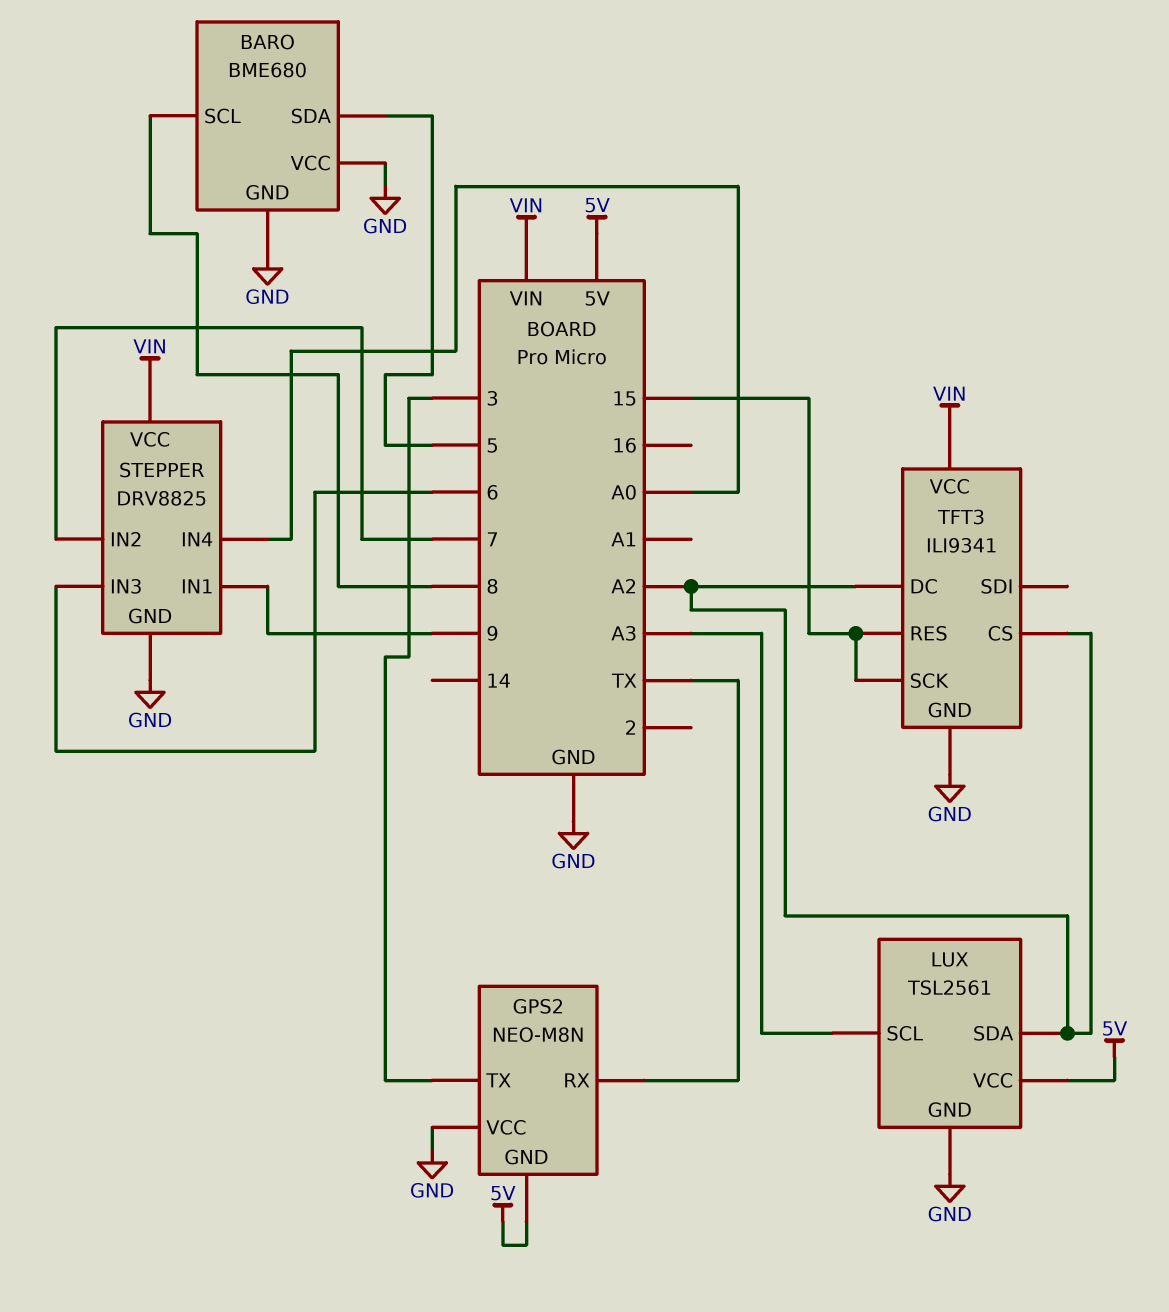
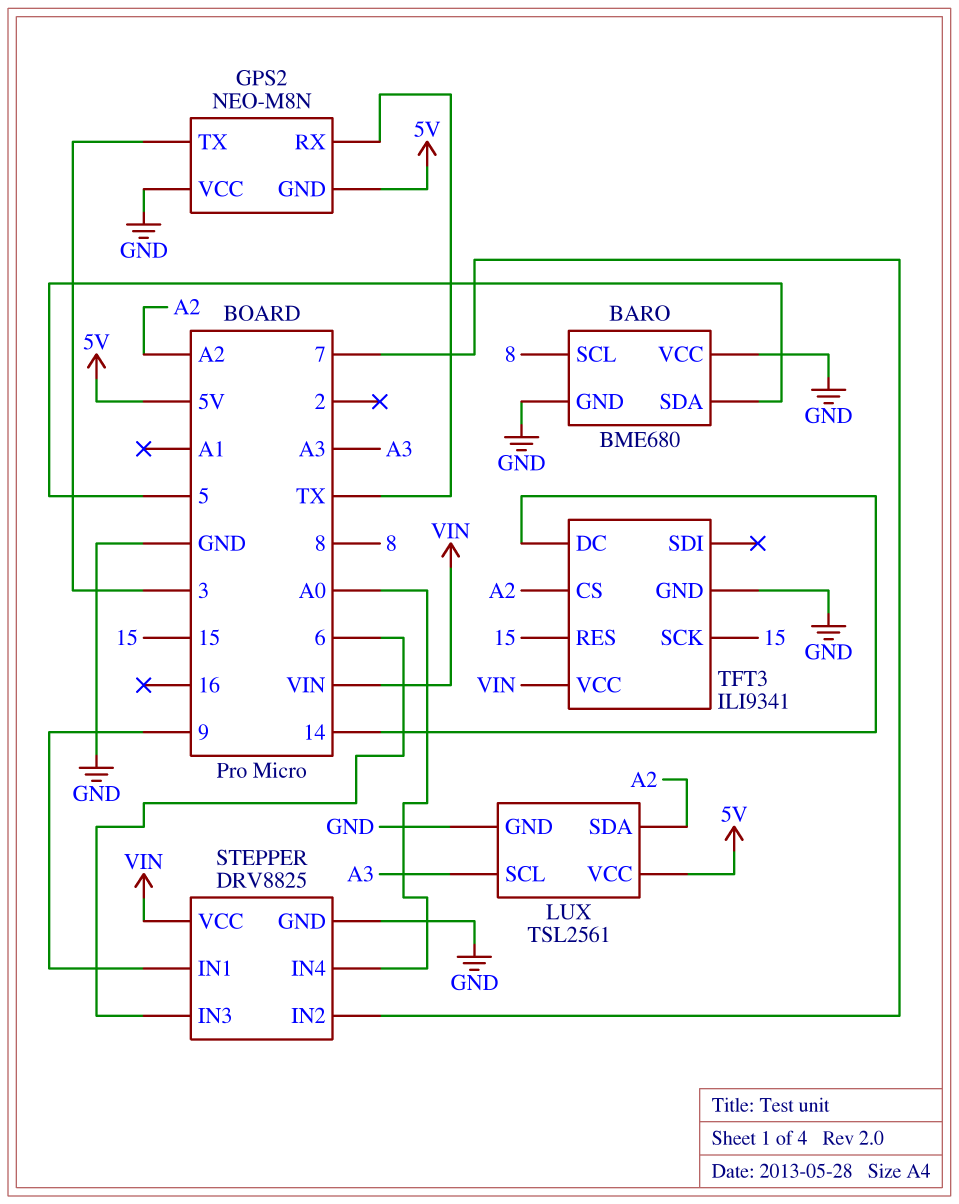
TFT3 pin DC: A2 -> 14

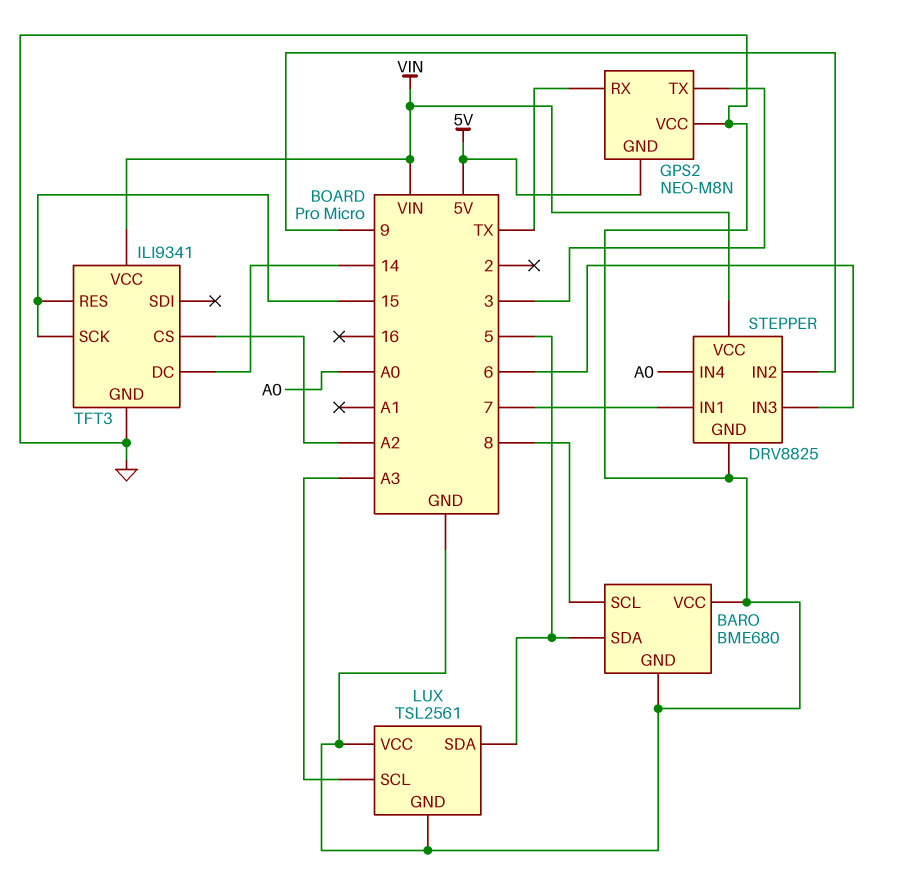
LUX pin SDA: A2 -> 5
LUX pin VCC: 5V -> GND
STEPPER pin IN1: 9 -> 7
STEPPER pin IN2: 7 -> 9

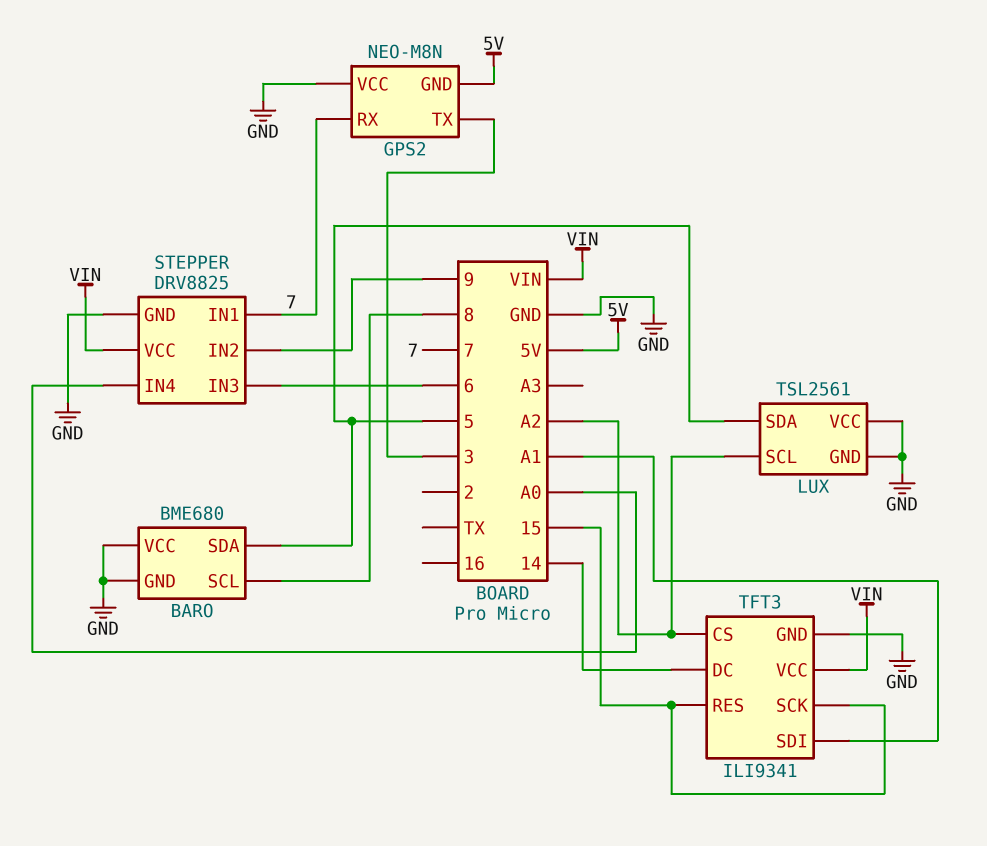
GPS2 pin RX: TX -> 7
LUX pin SCL: A3 -> A2
TFT3 pin SDI: none -> A1

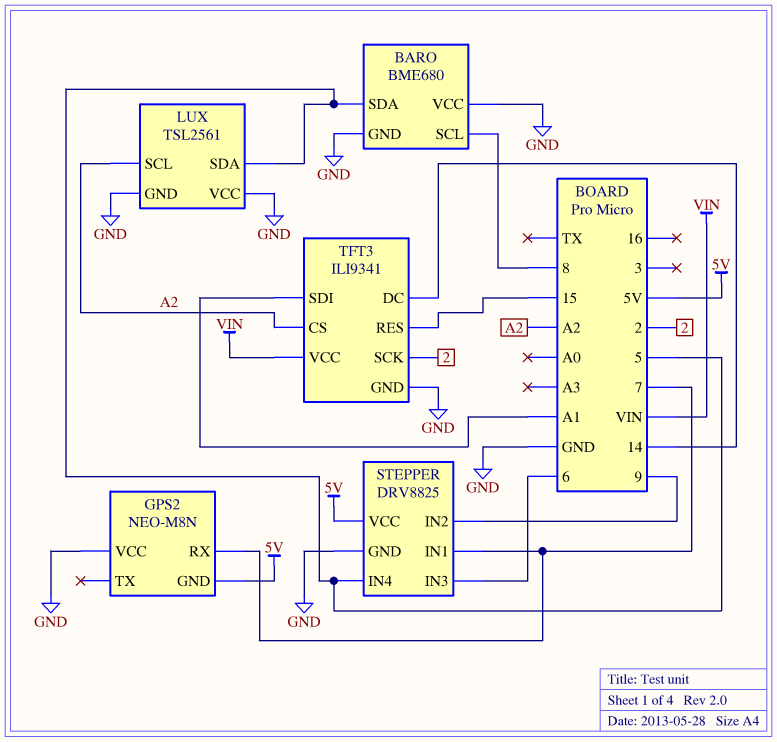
GPS2 pin TX: 3 -> none
STEPPER pin IN4: A0 -> 5
STEPPER pin VCC: VIN -> 5V
TFT3 pin SCK: 15 -> 2

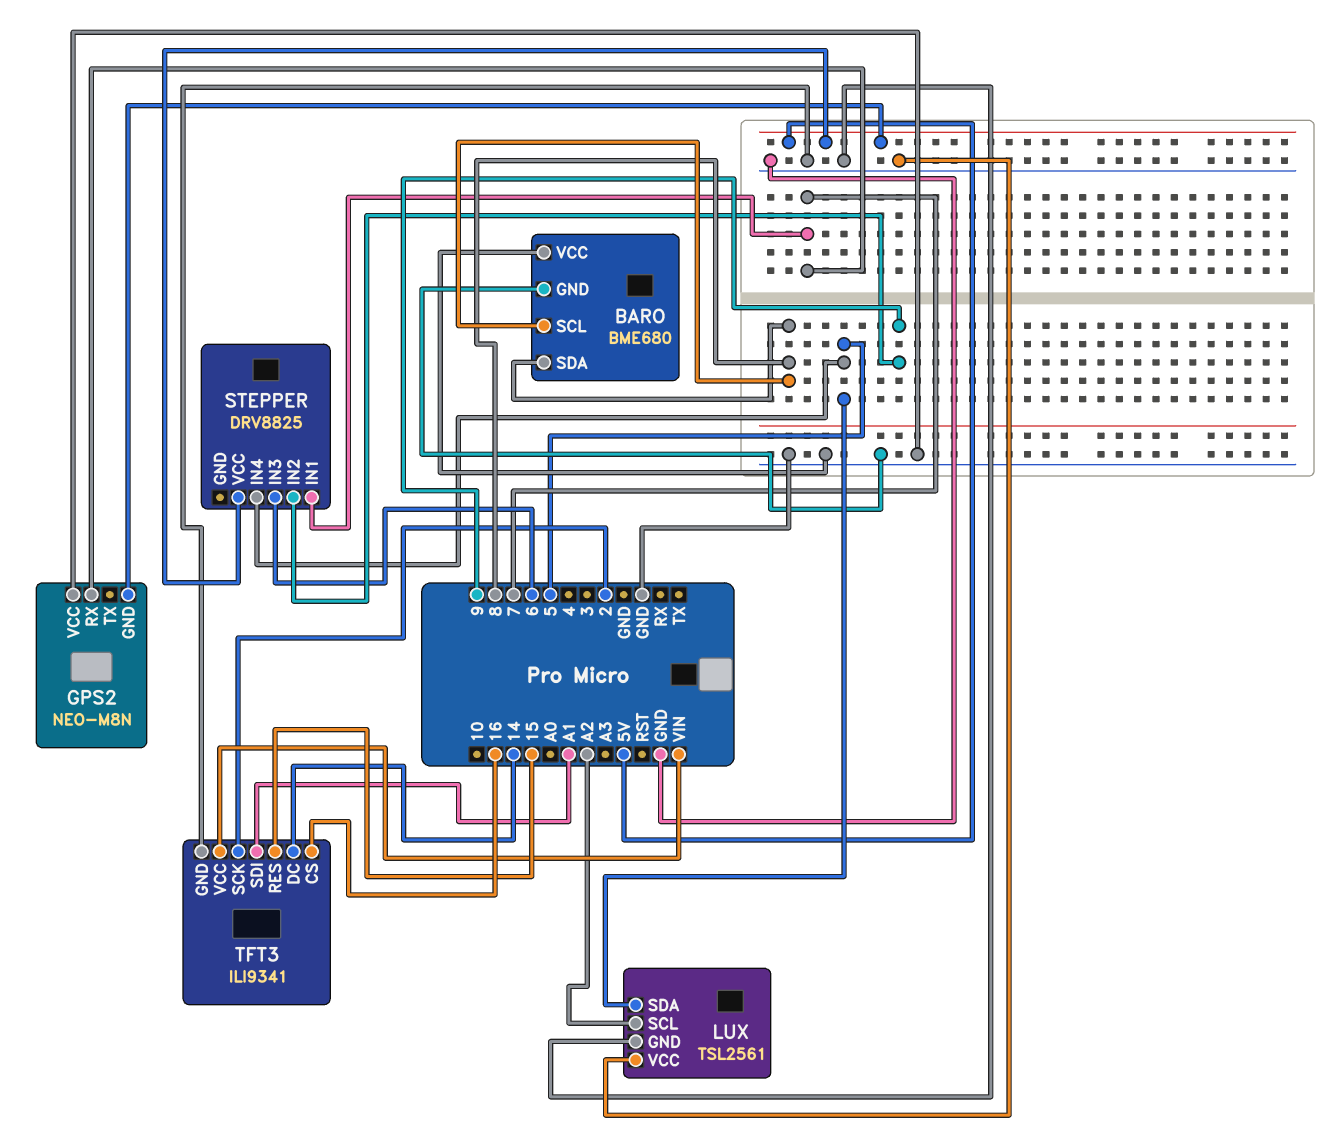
BARO pin SDA: 5 -> 8
STEPPER pin GND: GND -> none
TFT3 pin CS: A2 -> 16

